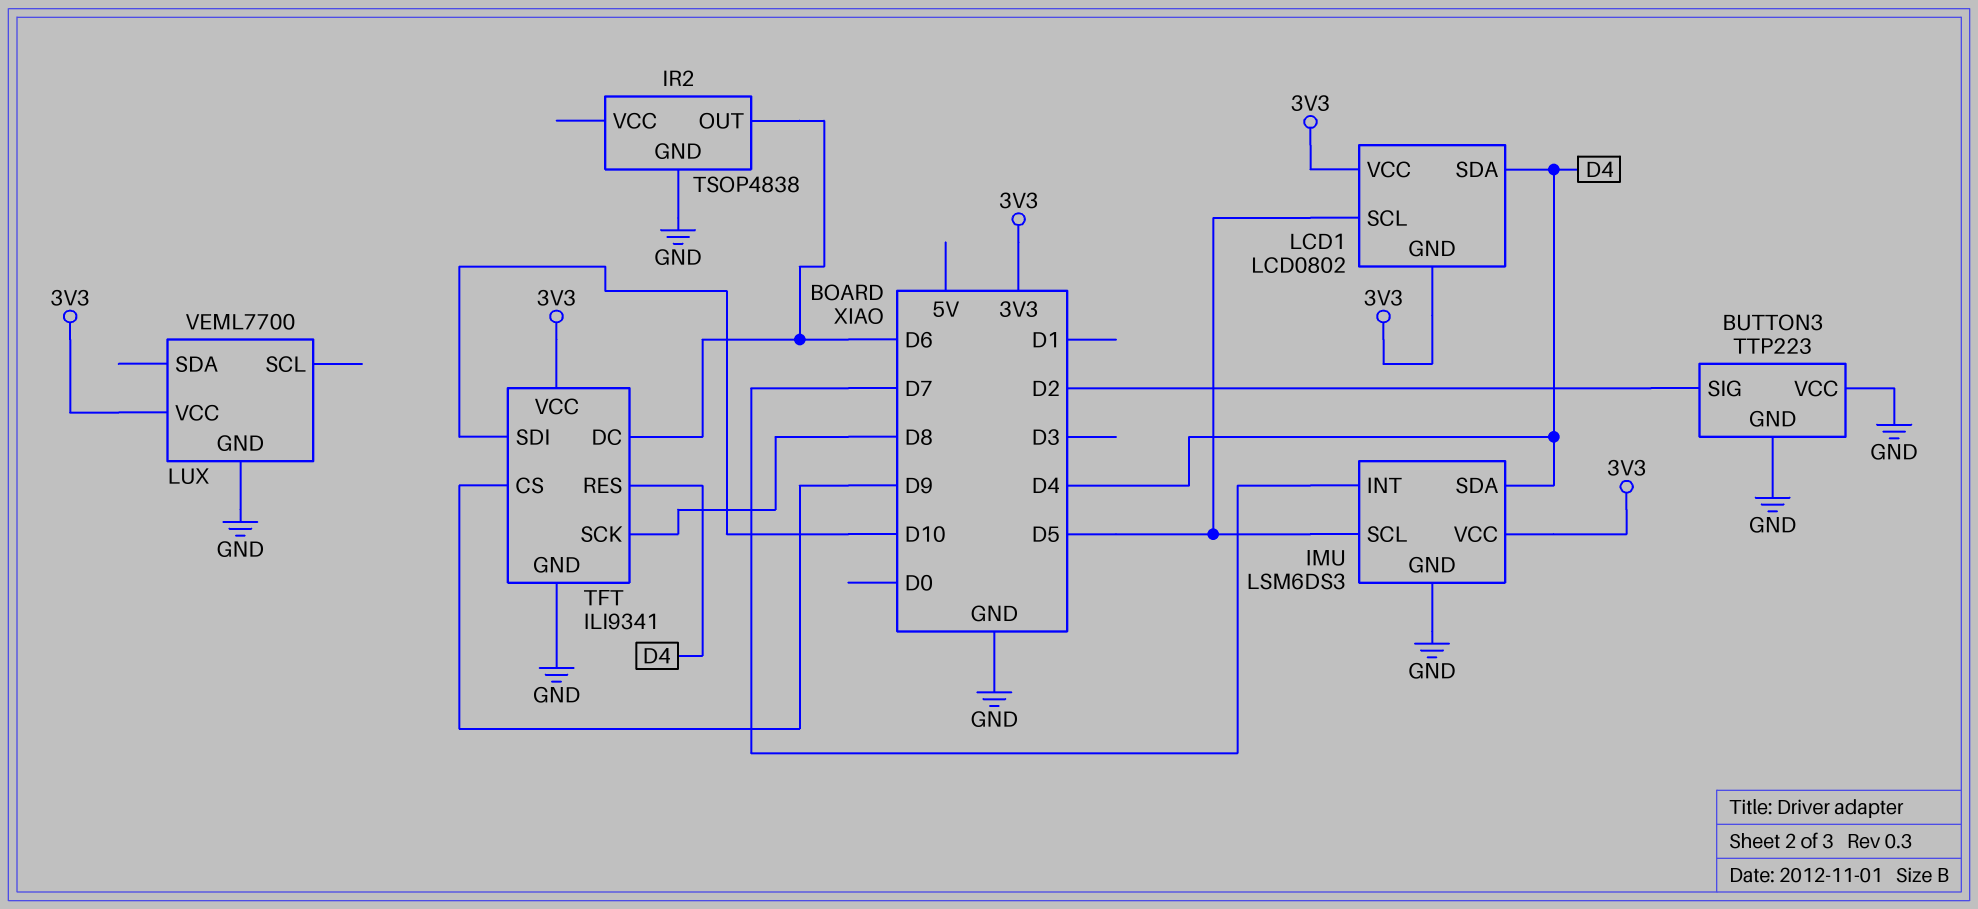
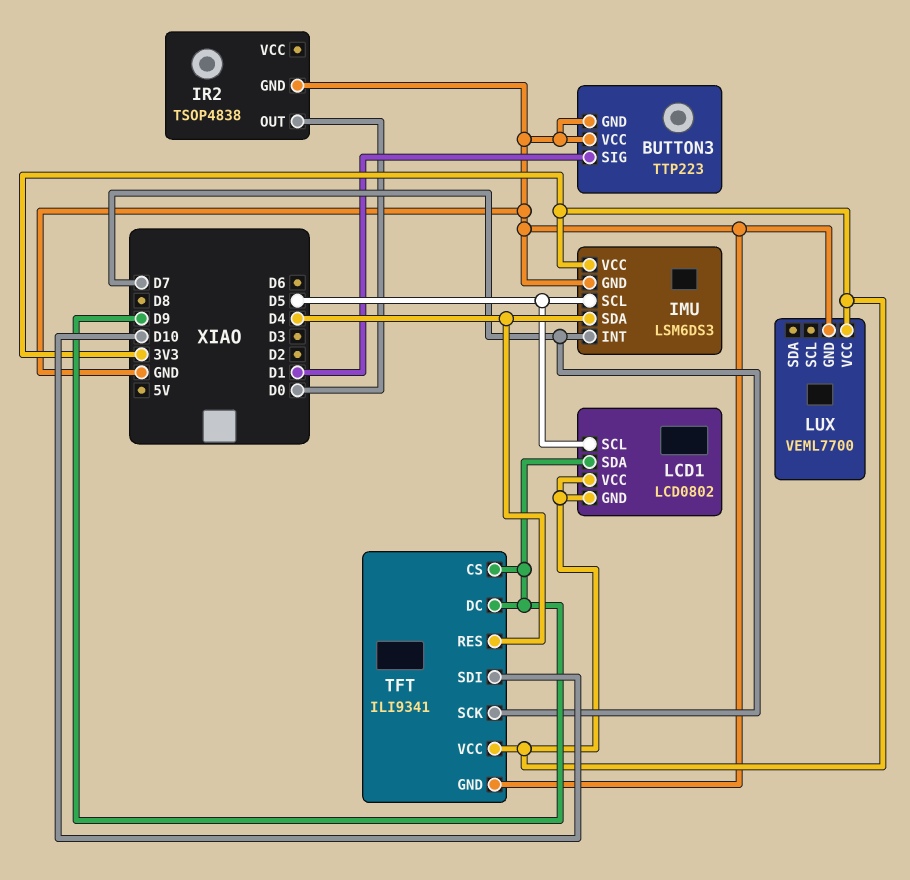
BUTTON3 pin SIG: D2 -> D1
IR2 pin OUT: D6 -> D0
LCD1 pin SDA: D4 -> D9
TFT pin DC: D6 -> D9
TFT pin SCK: D8 -> D7

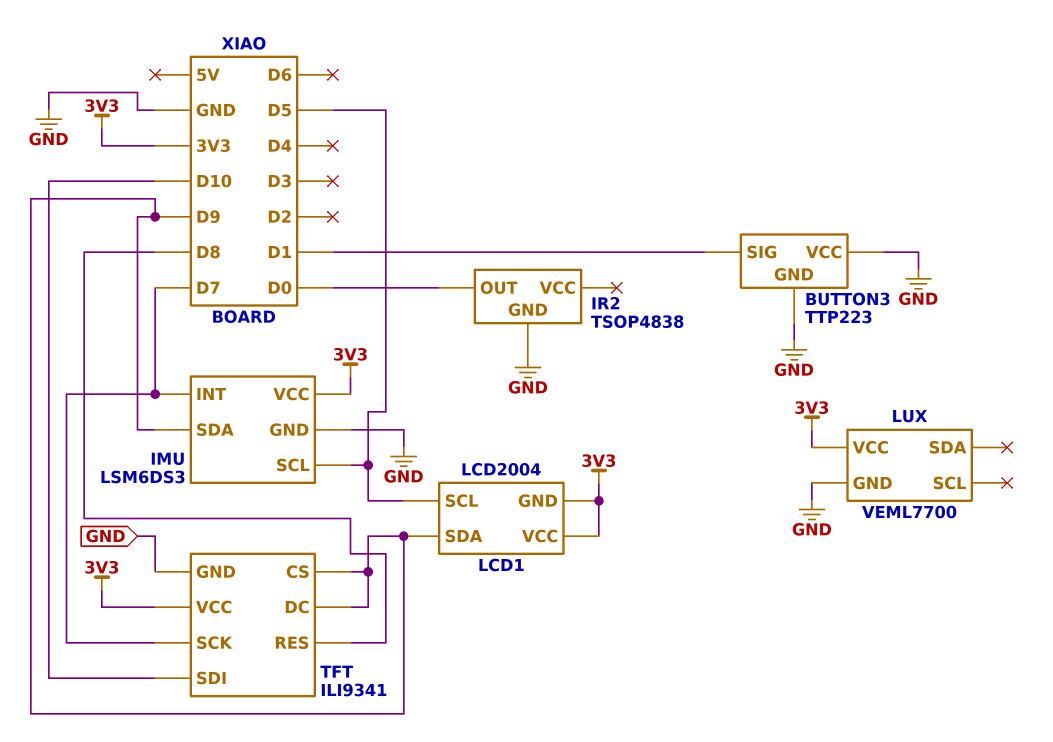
IMU pin SDA: D4 -> D9
LCD1: LCD0802 -> LCD2004
TFT pin RES: D4 -> D8

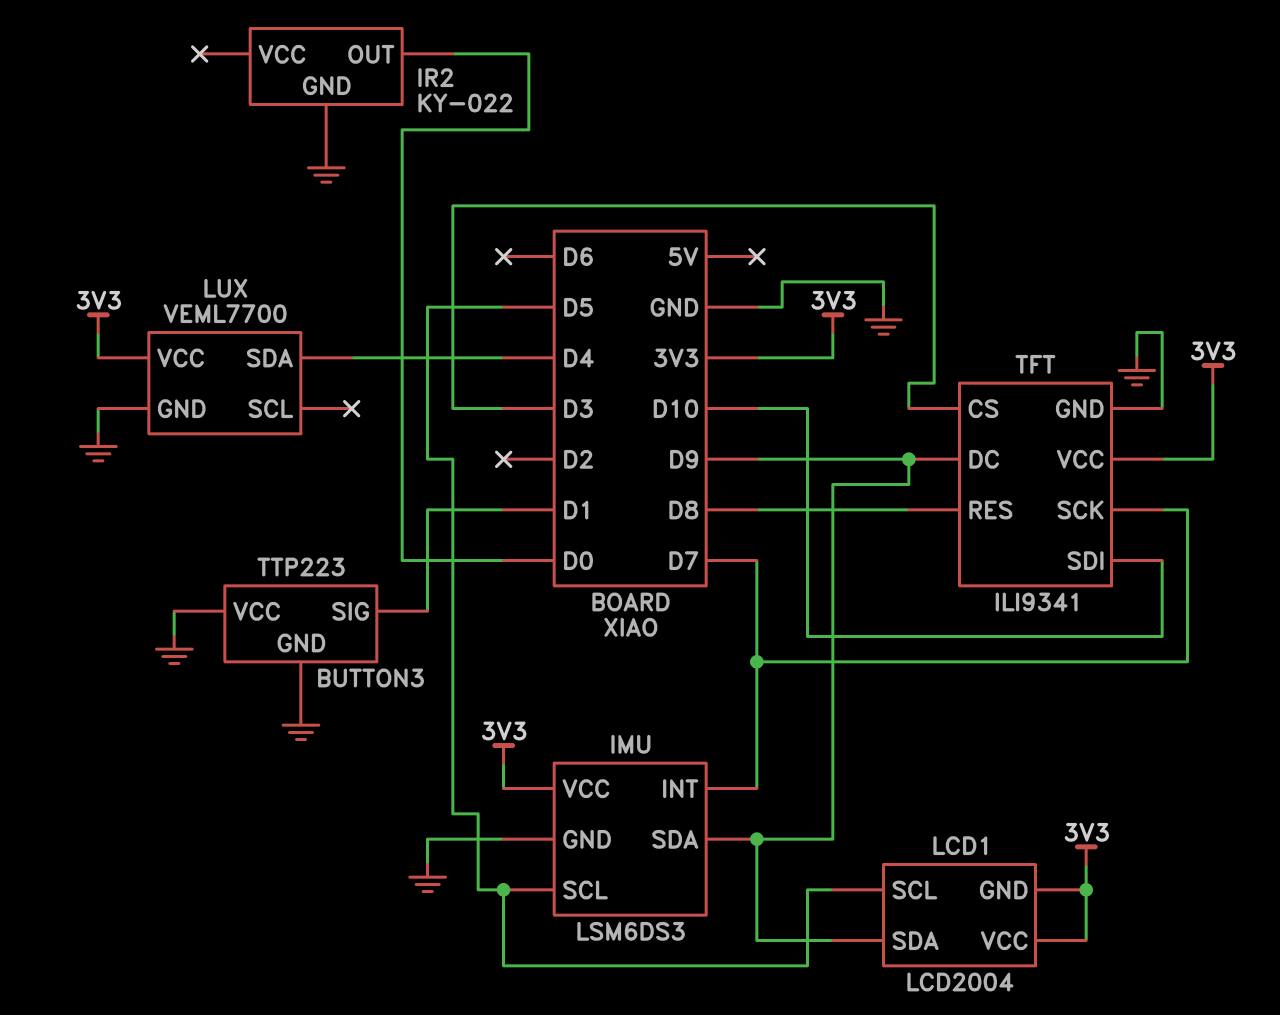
IR2: TSOP4838 -> KY-022
LUX pin SDA: none -> D4
TFT pin CS: D9 -> D3

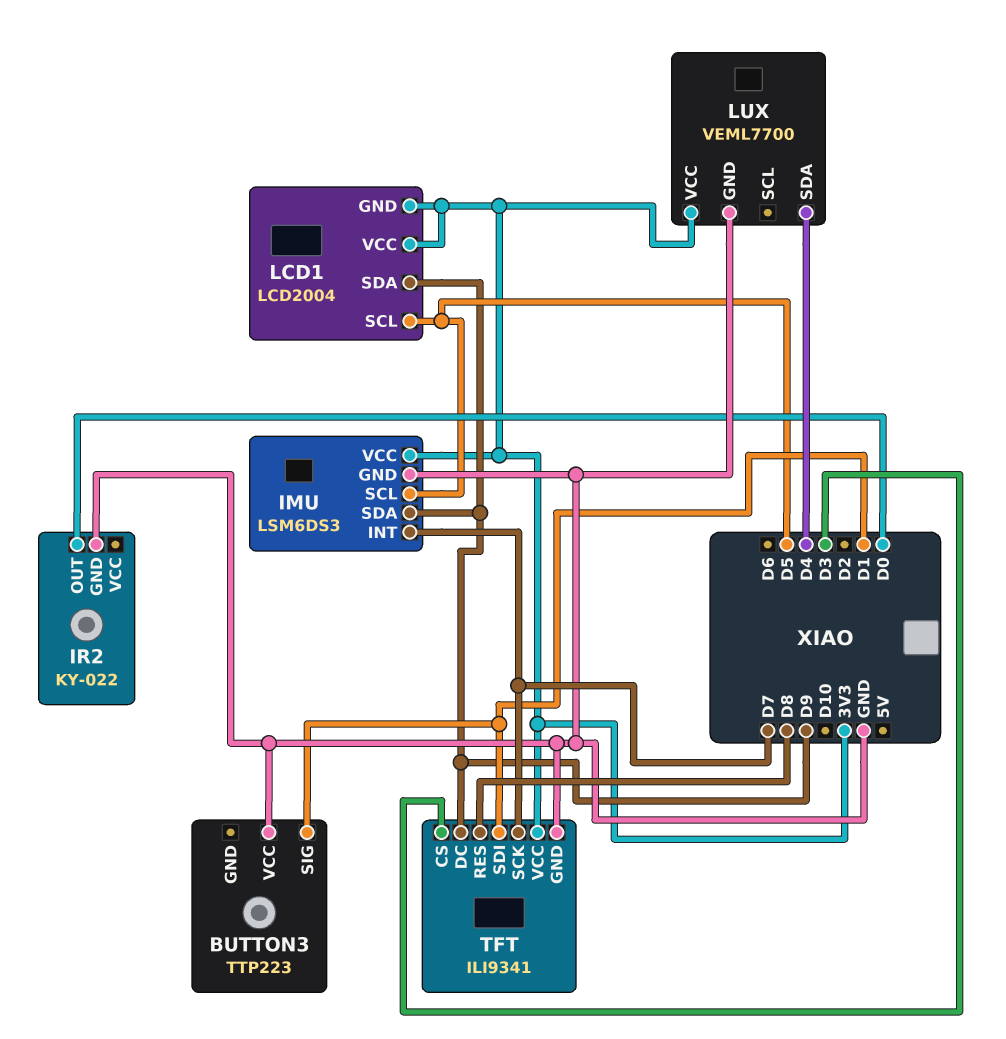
BUTTON3 pin GND: GND -> none
TFT pin SDI: D10 -> D1

